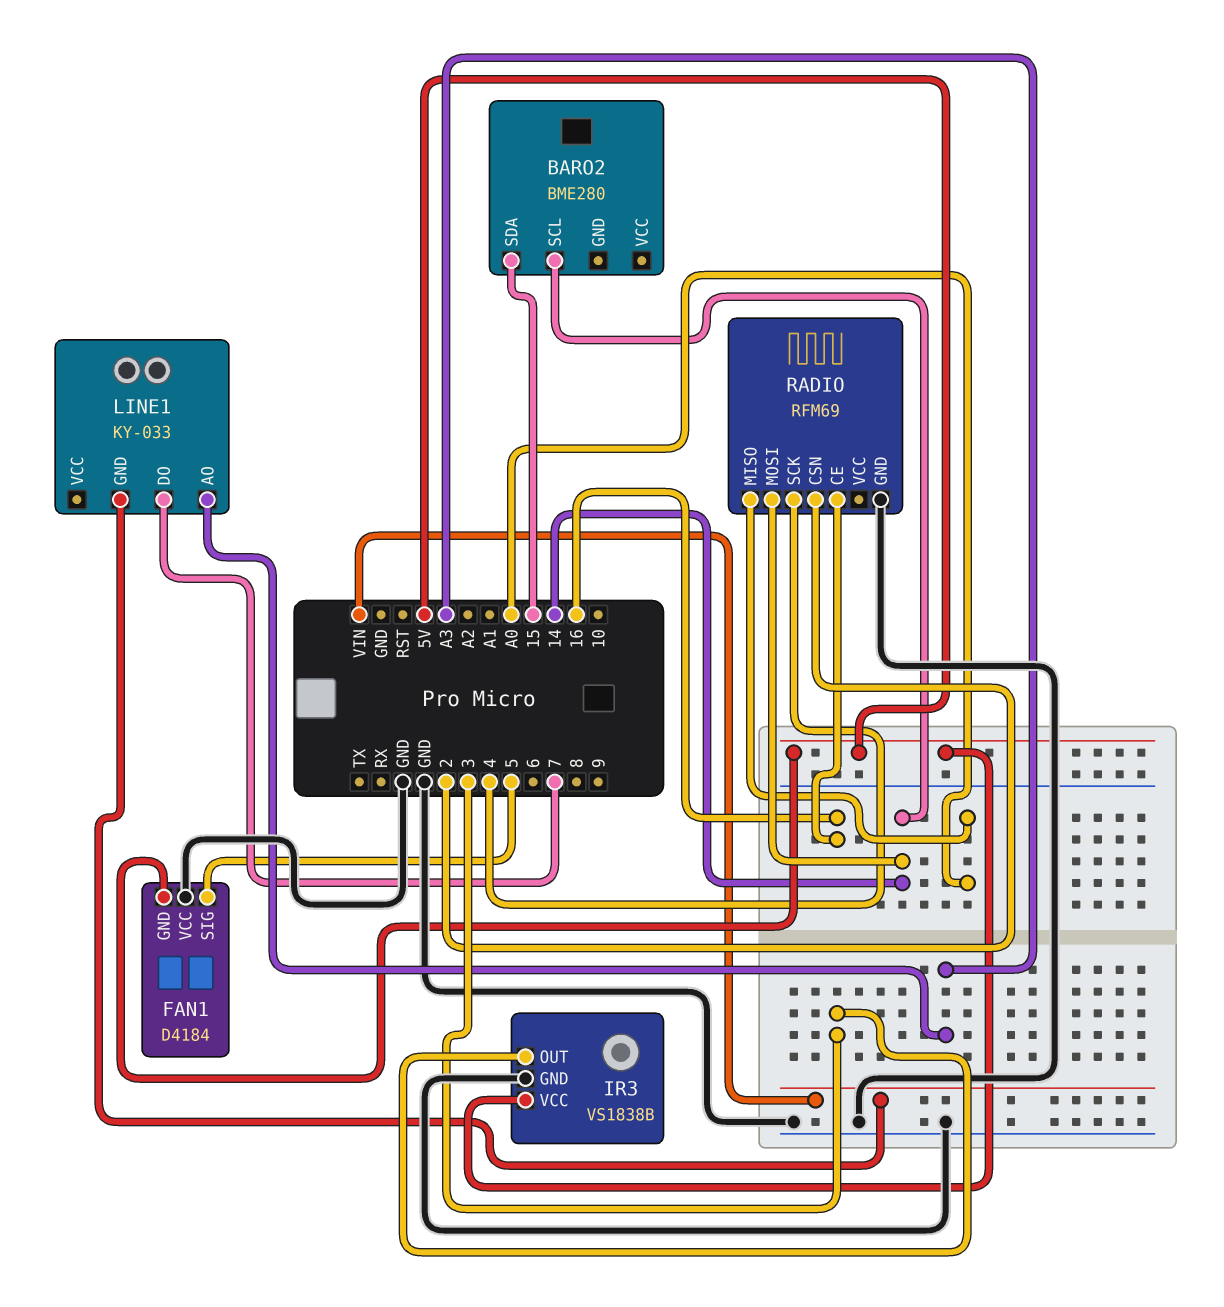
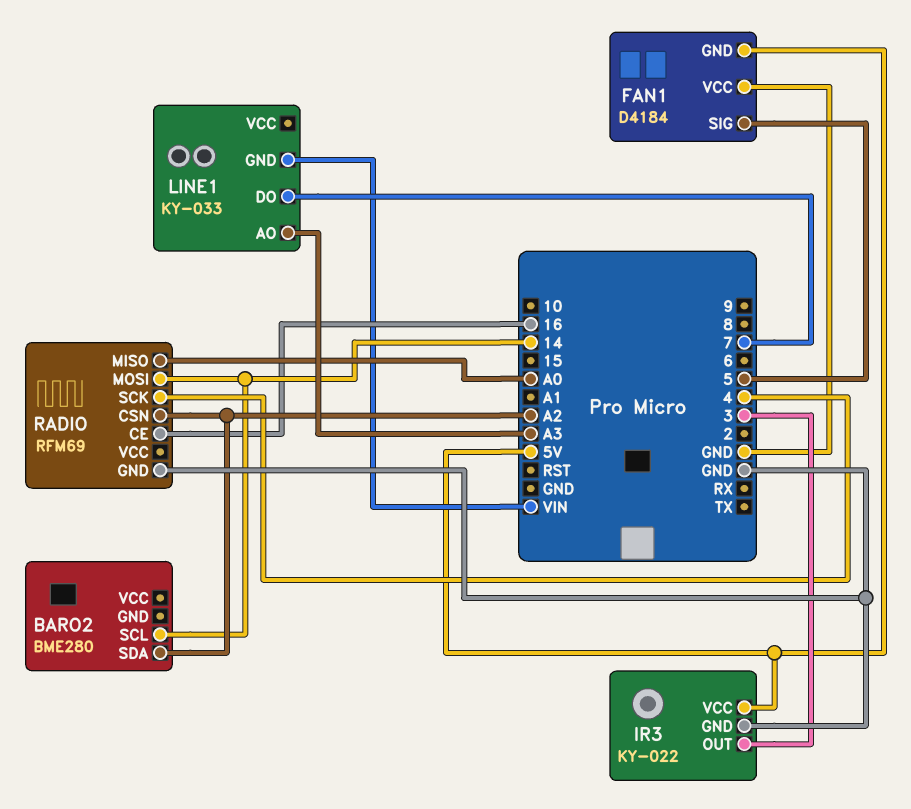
BARO2 pin SDA: 15 -> A2
IR3: VS1838B -> KY-022
RADIO pin CSN: 2 -> A2

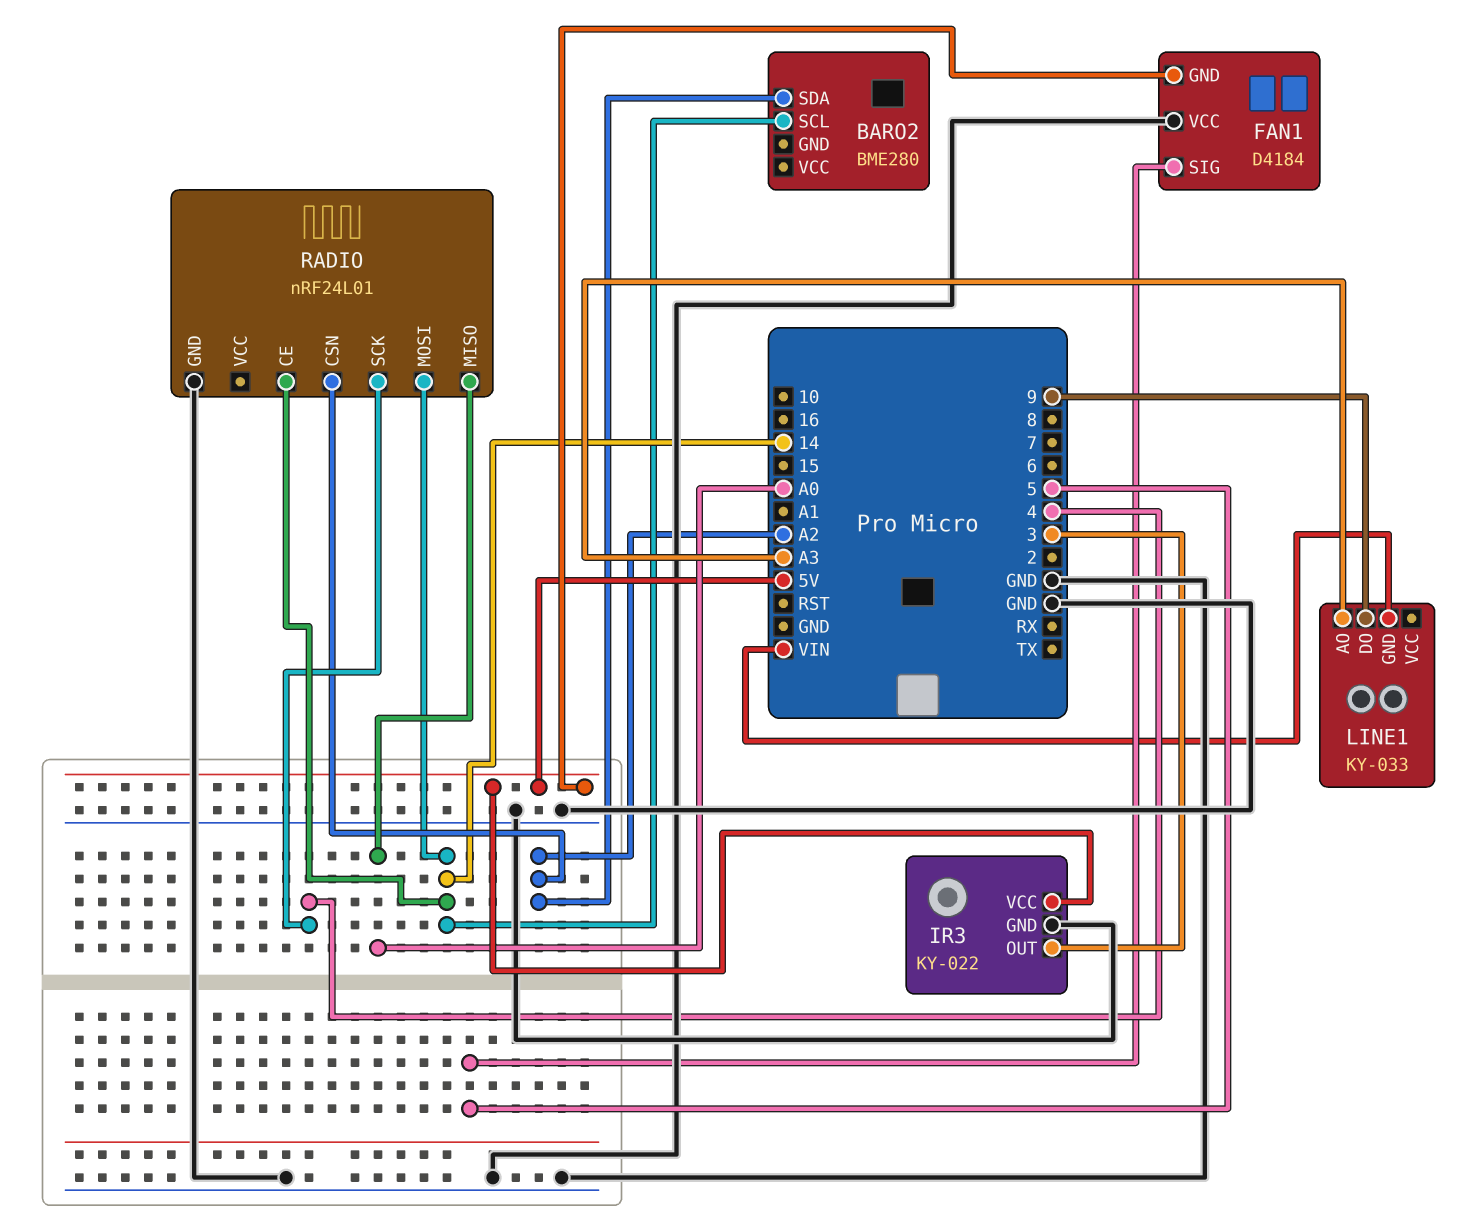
LINE1 pin DO: 7 -> 9
RADIO: RFM69 -> nRF24L01
RADIO pin CE: 16 -> 14

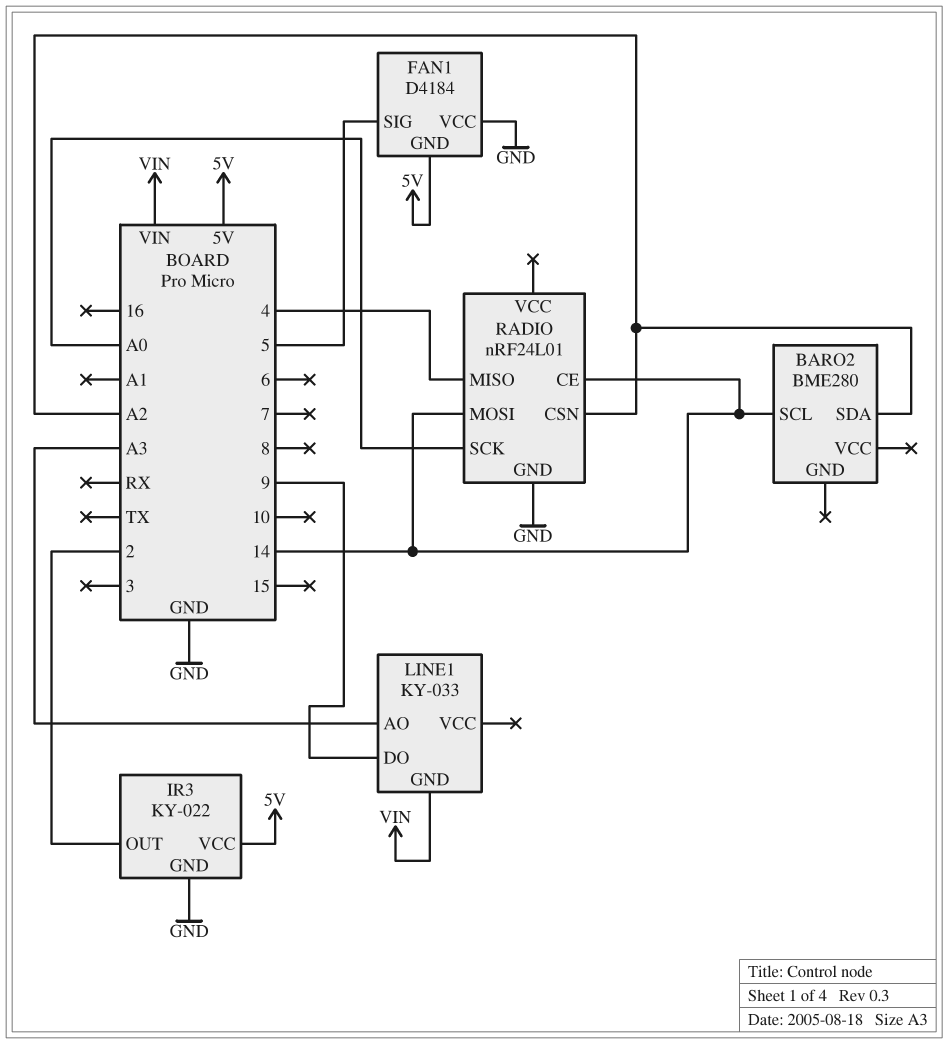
IR3 pin OUT: 3 -> 2
RADIO pin MISO: A0 -> 4
RADIO pin SCK: 4 -> A0

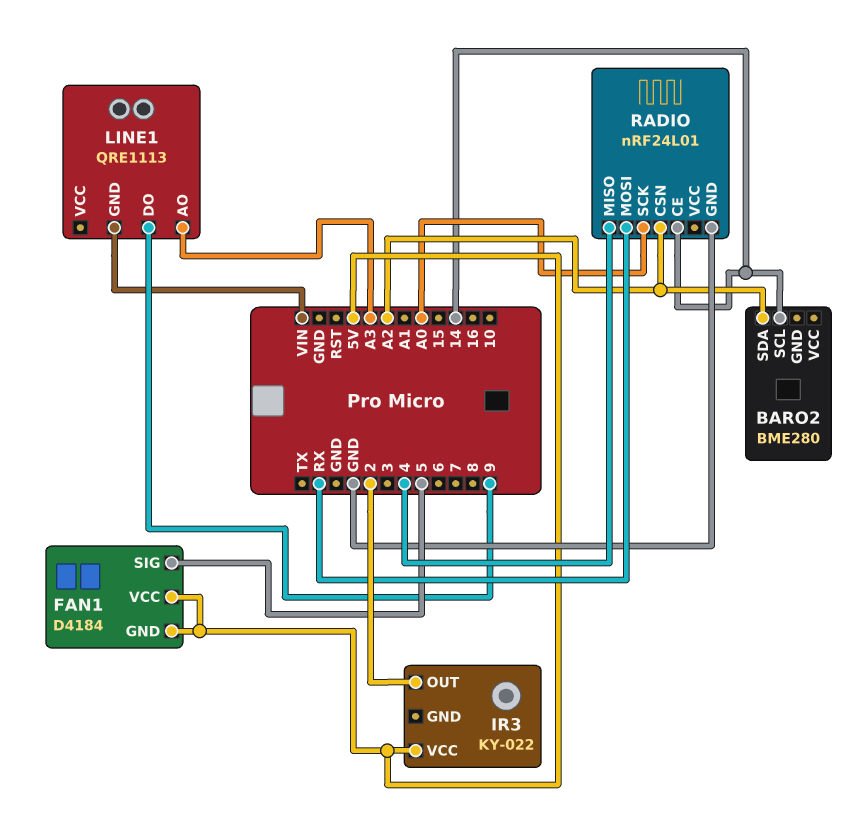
FAN1 pin VCC: GND -> 5V
IR3 pin GND: GND -> none
LINE1: KY-033 -> QRE1113
RADIO pin MOSI: 14 -> RX

